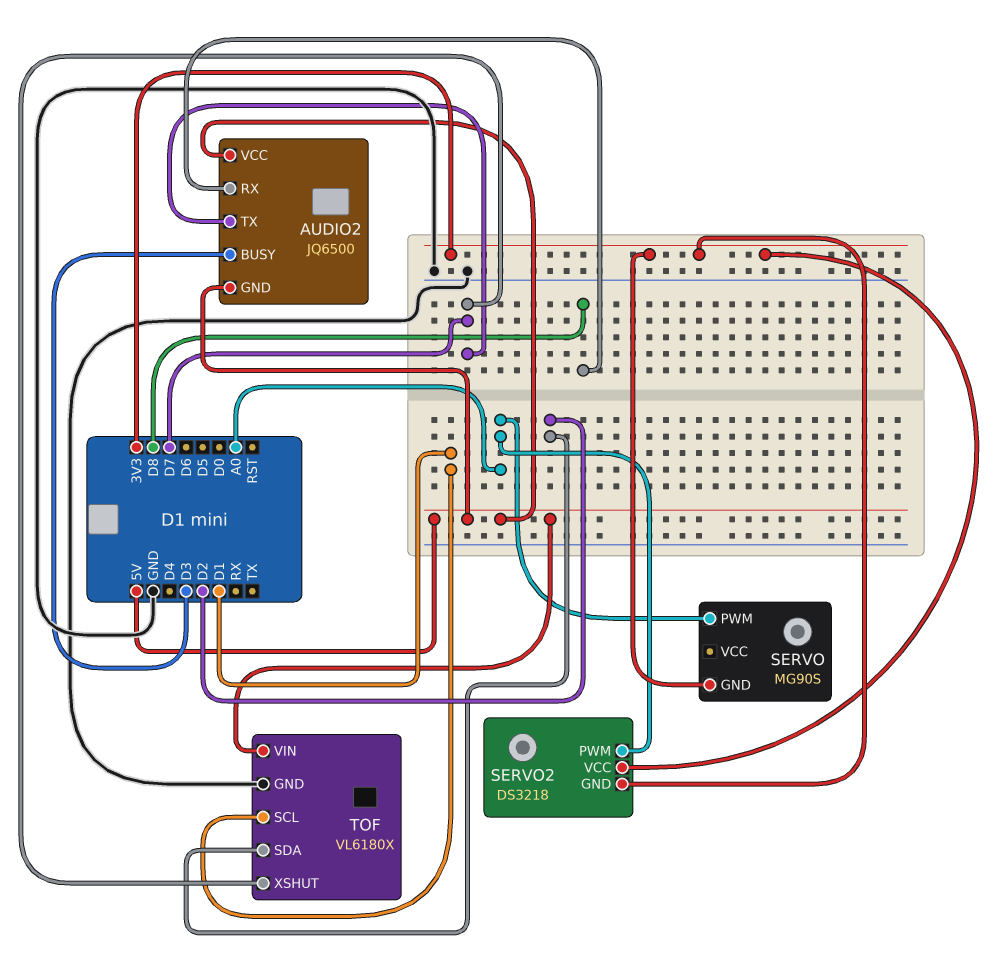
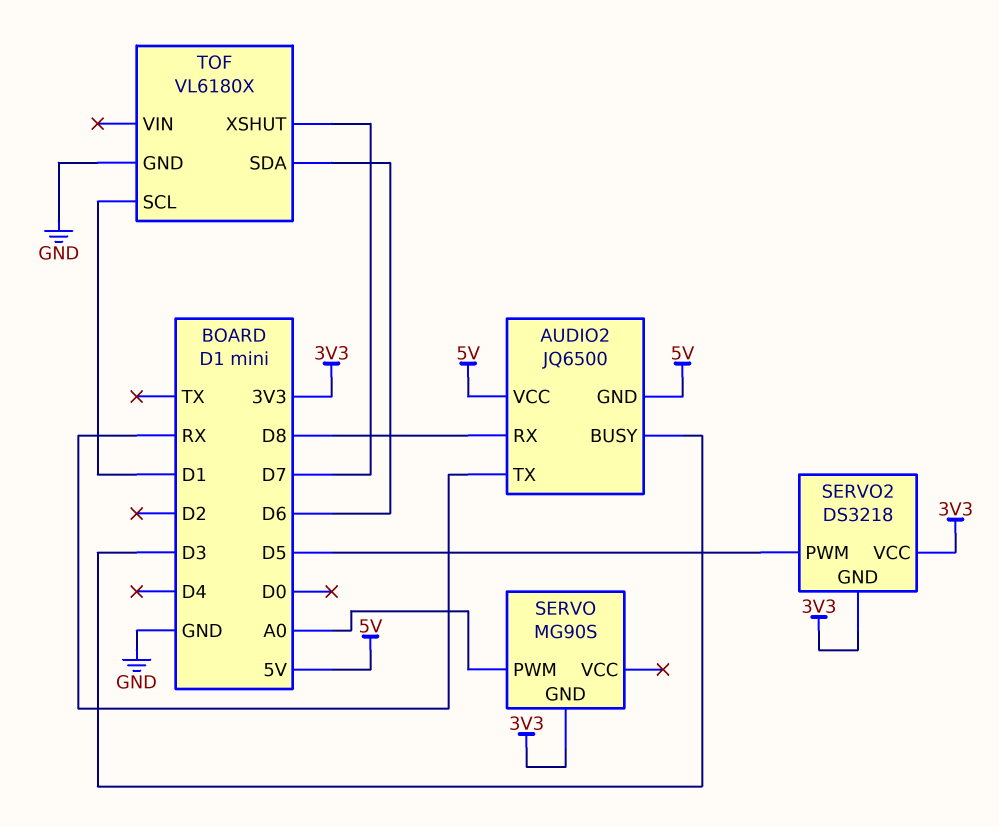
AUDIO2 pin TX: D7 -> RX
SERVO2 pin PWM: A0 -> D5
TOF pin SDA: D2 -> D6
TOF pin VIN: 5V -> none

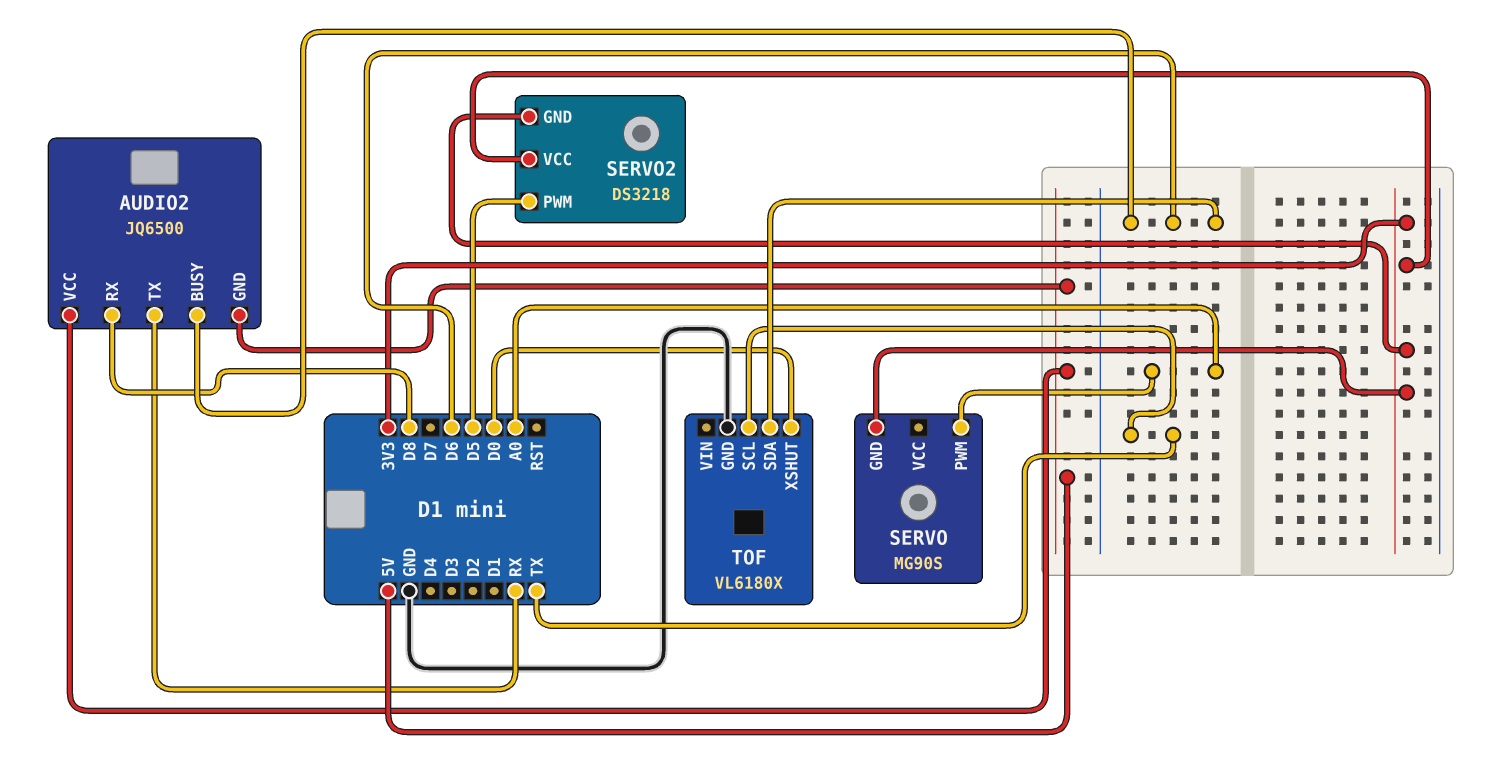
AUDIO2 pin BUSY: D3 -> D6
TOF pin SCL: D1 -> TX
TOF pin XSHUT: D7 -> D0

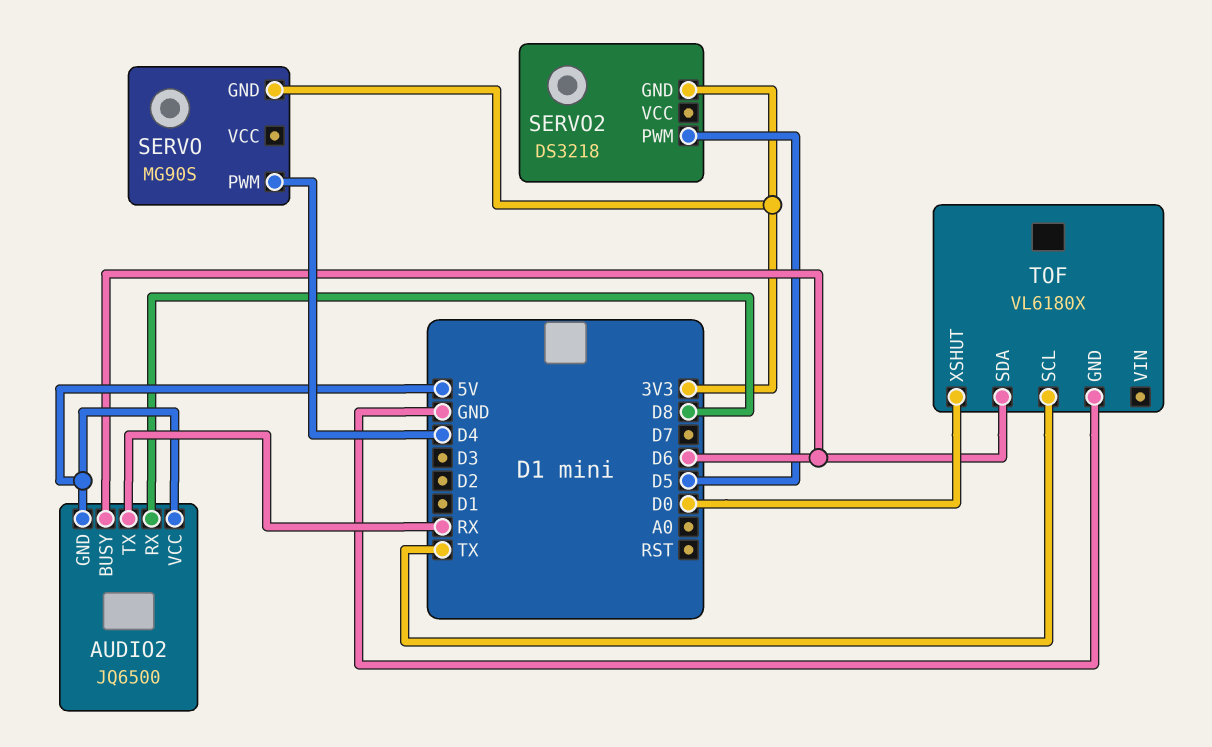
SERVO pin PWM: A0 -> D4
SERVO2 pin VCC: 3V3 -> none

